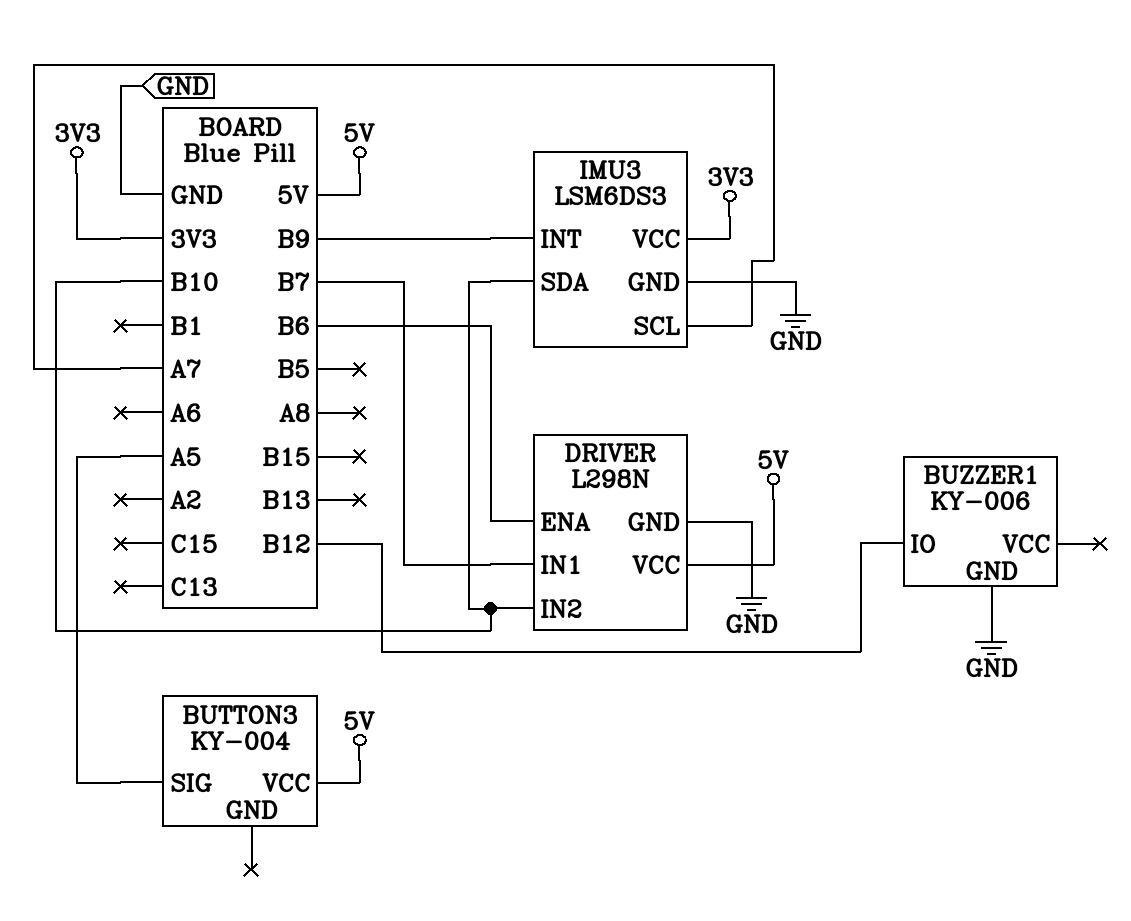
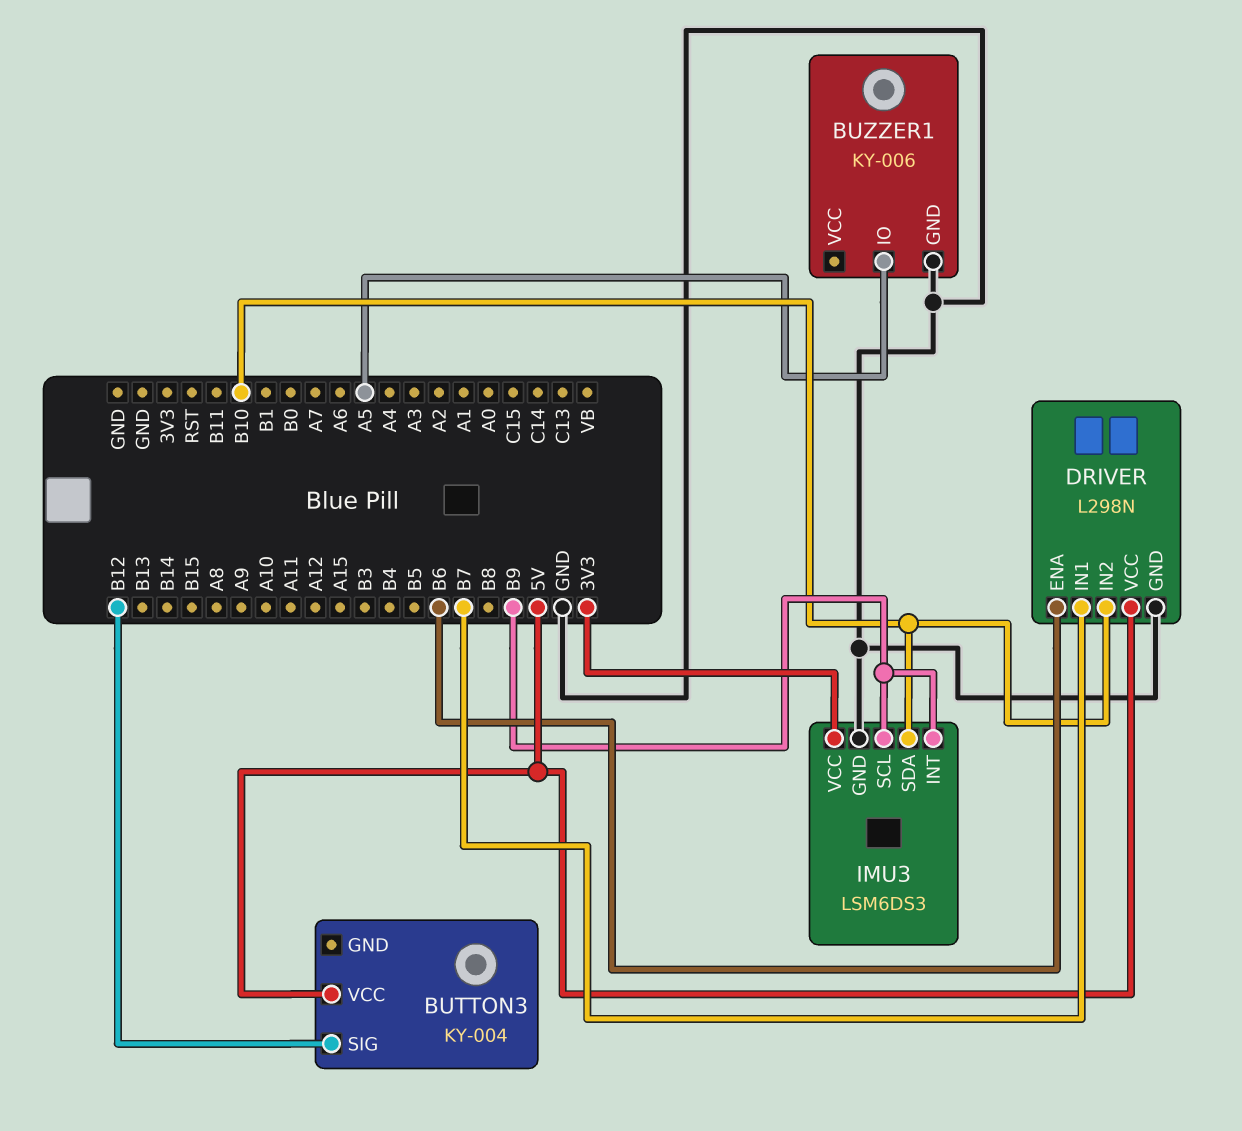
BUTTON3 pin SIG: A5 -> B12
BUZZER1 pin IO: B12 -> A5
IMU3 pin SCL: A7 -> B9

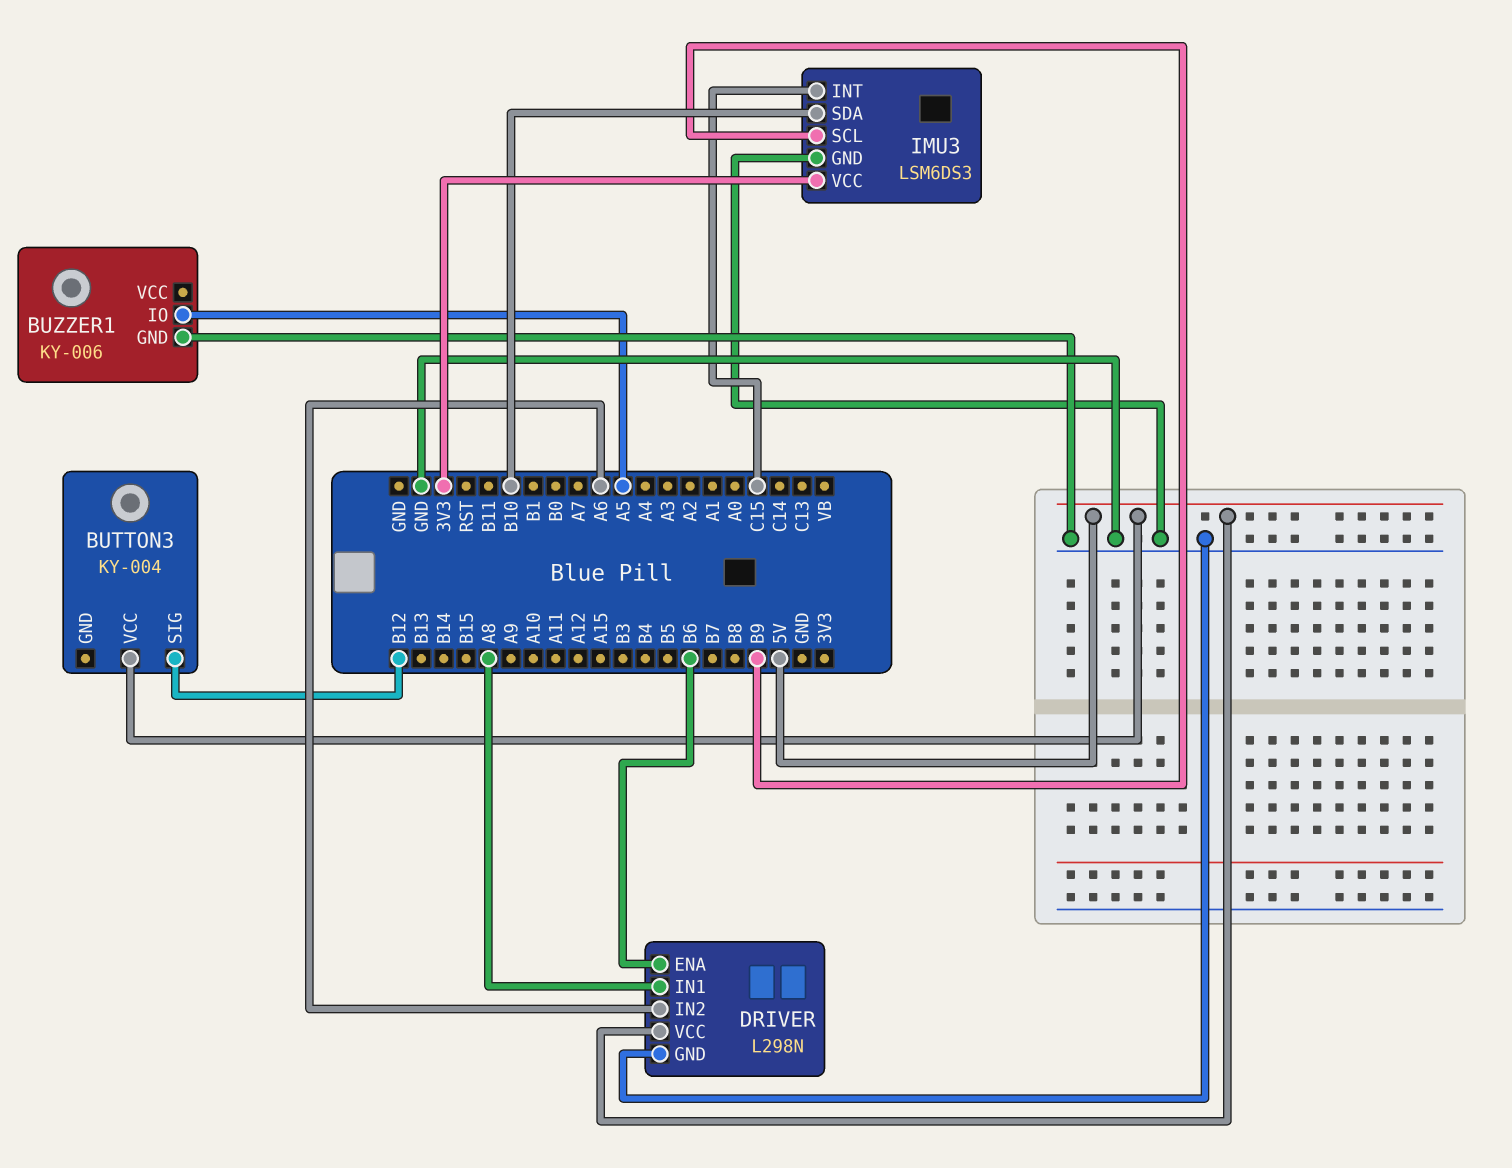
DRIVER pin IN1: B7 -> A8
DRIVER pin IN2: B10 -> A6
IMU3 pin INT: B9 -> C15

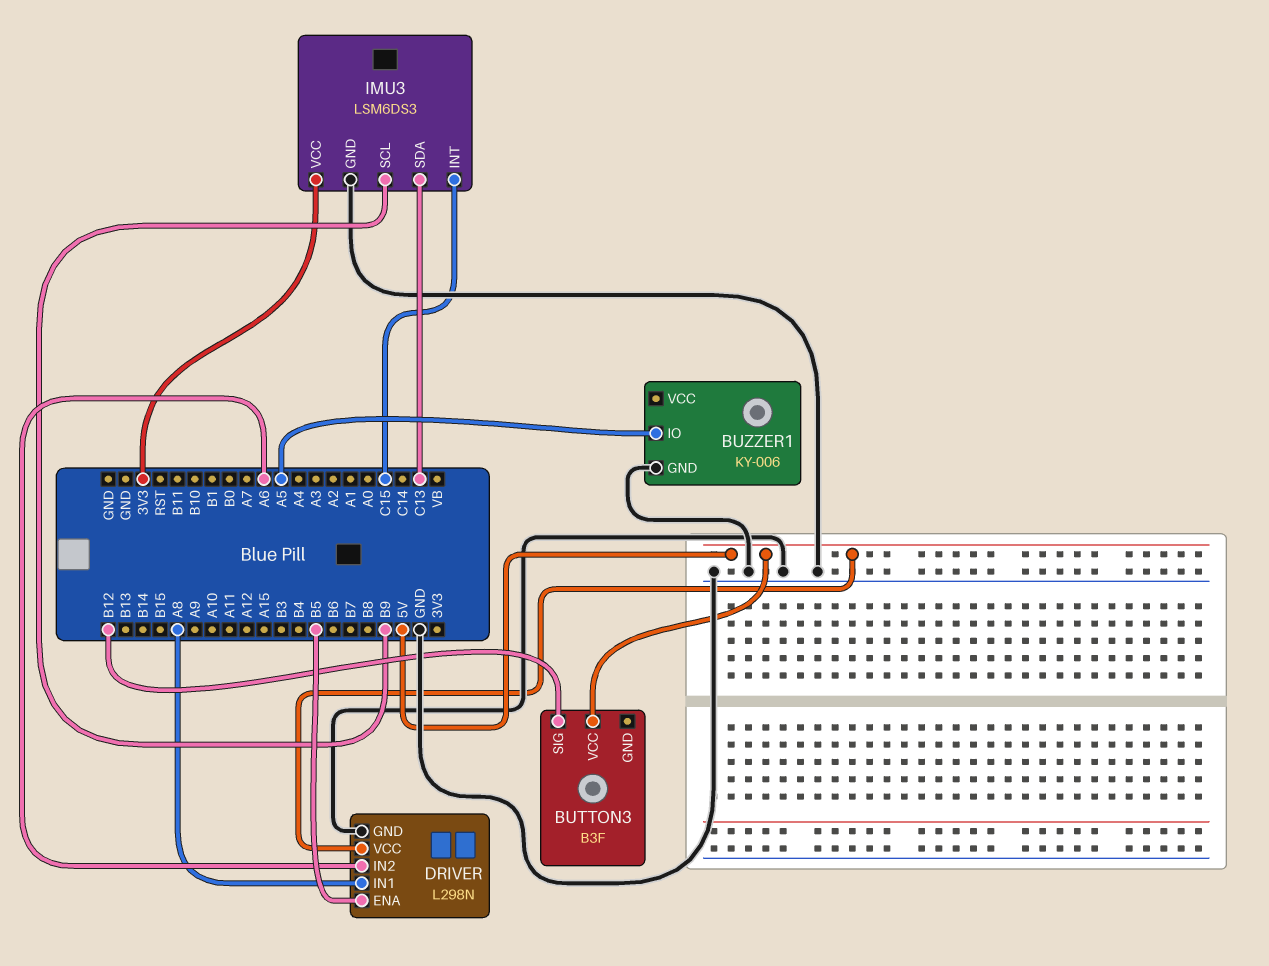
BUTTON3: KY-004 -> B3F
DRIVER pin ENA: B6 -> B5
IMU3 pin SDA: B10 -> C13

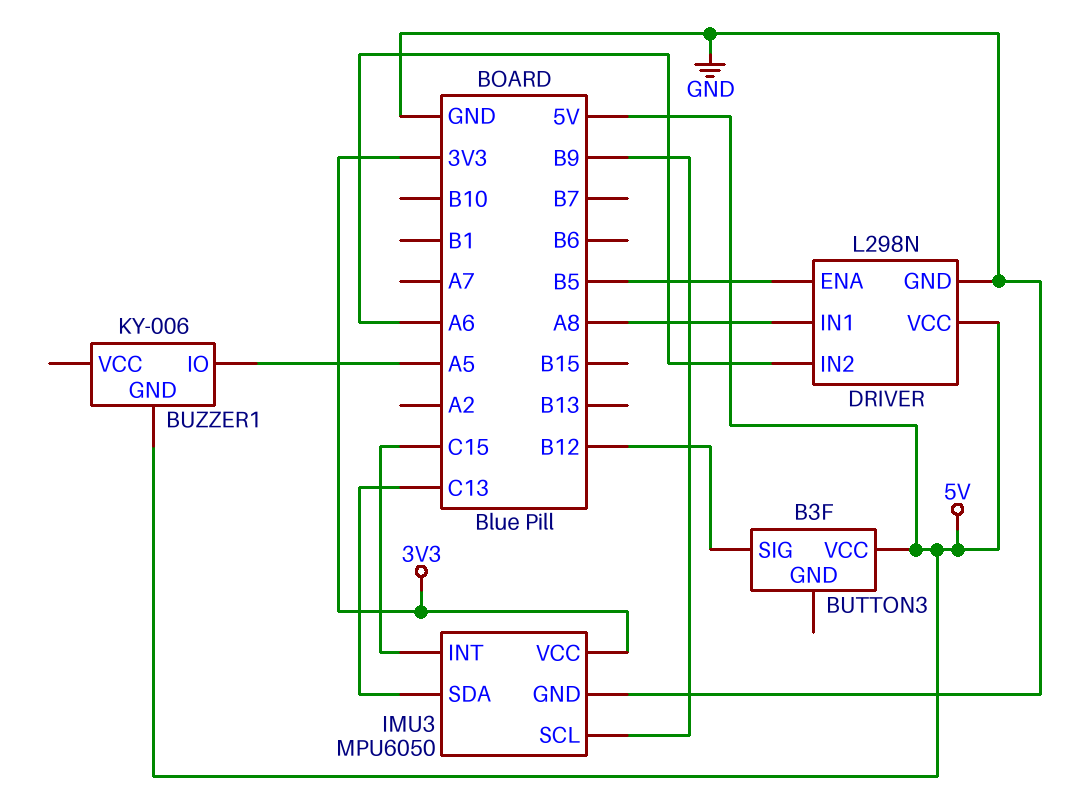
BUZZER1 pin GND: GND -> 5V
IMU3: LSM6DS3 -> MPU6050

